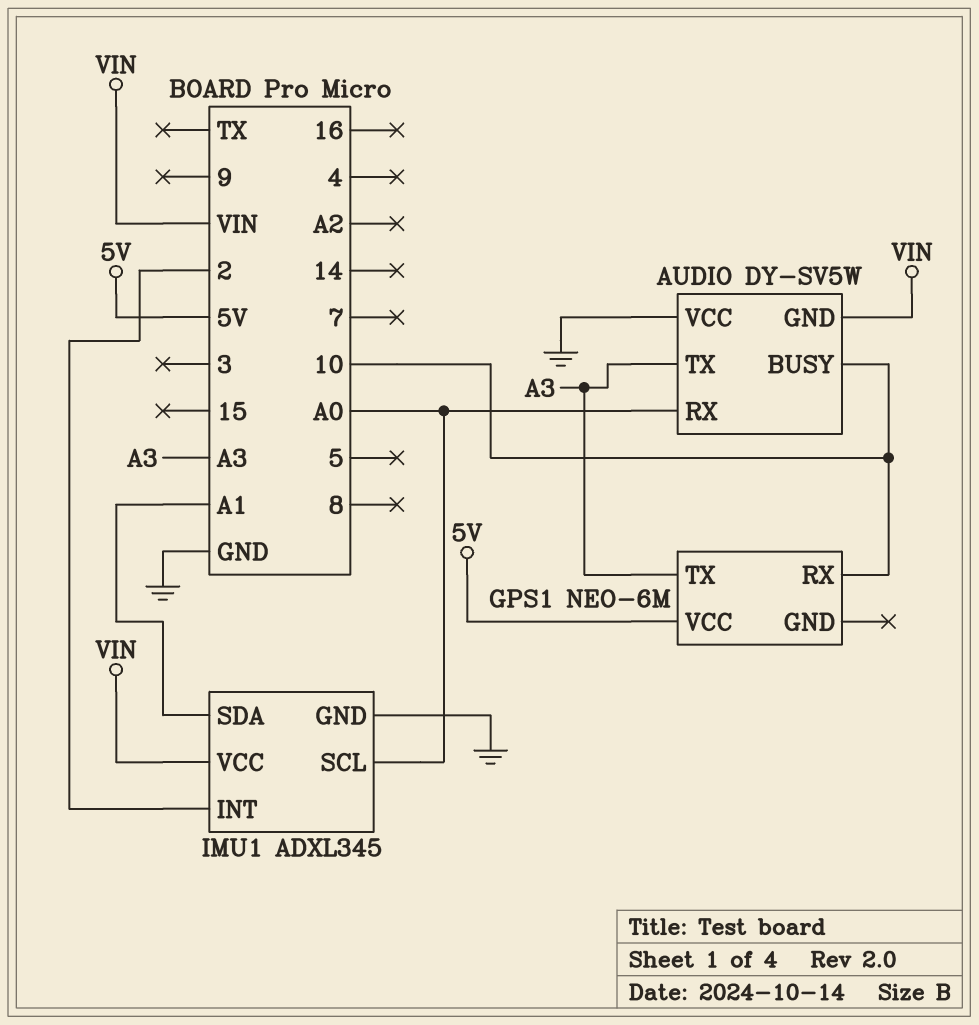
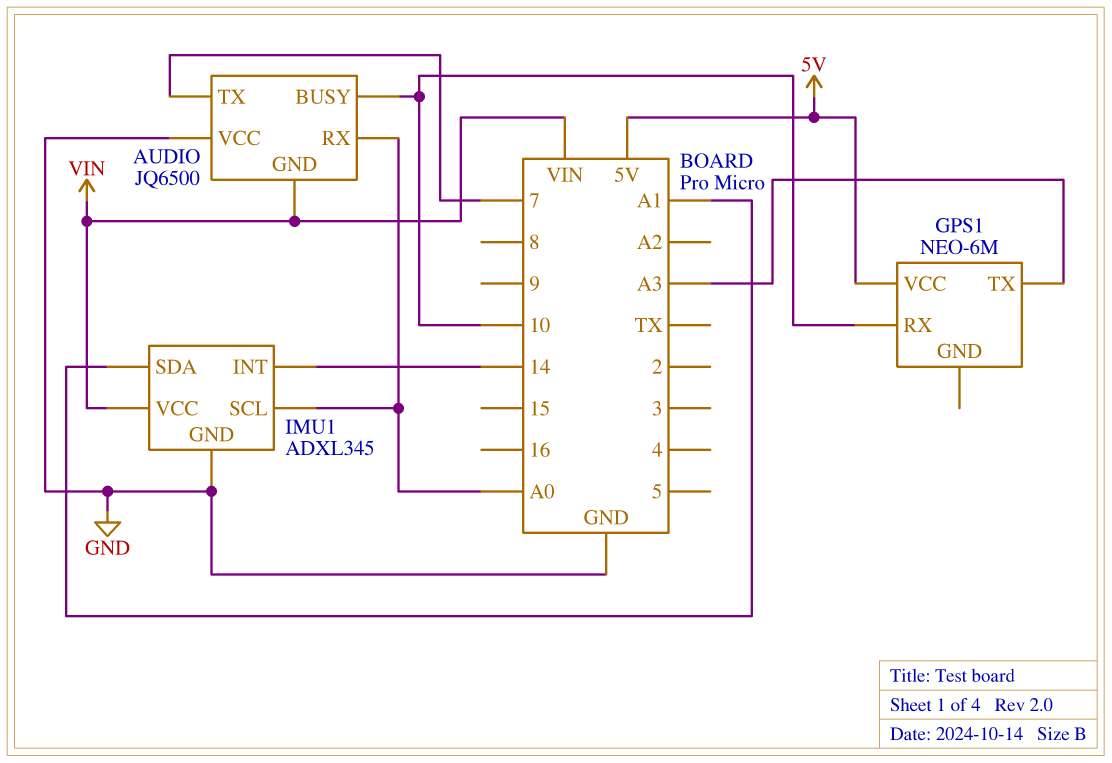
AUDIO: DY-SV5W -> JQ6500
AUDIO pin TX: A3 -> 7
IMU1 pin INT: 2 -> 14

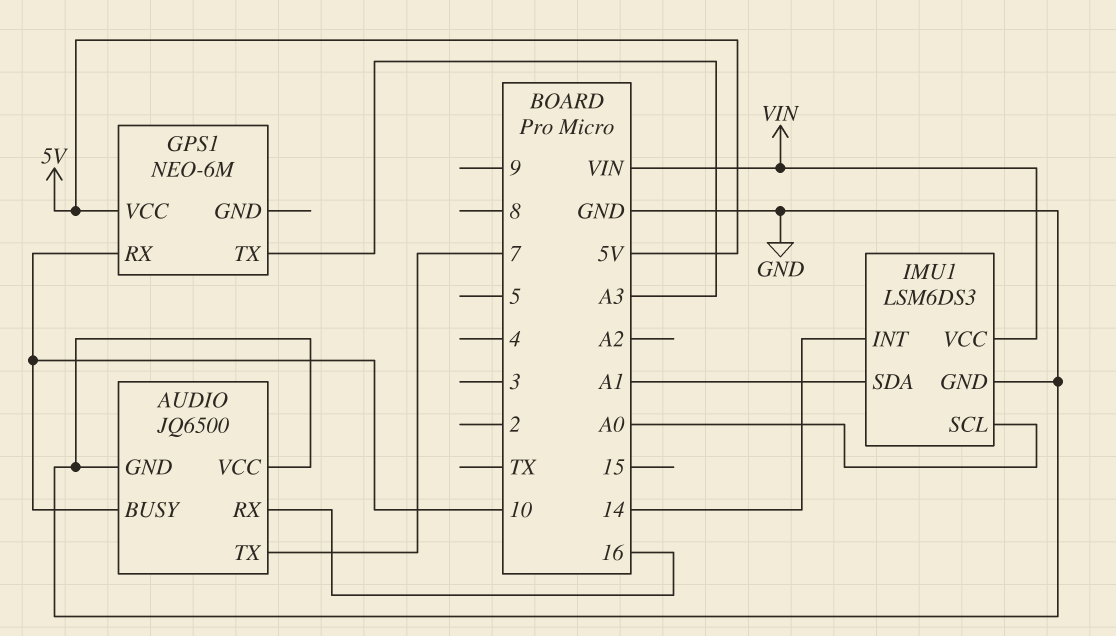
AUDIO pin GND: VIN -> GND
AUDIO pin RX: A0 -> 16
IMU1: ADXL345 -> LSM6DS3

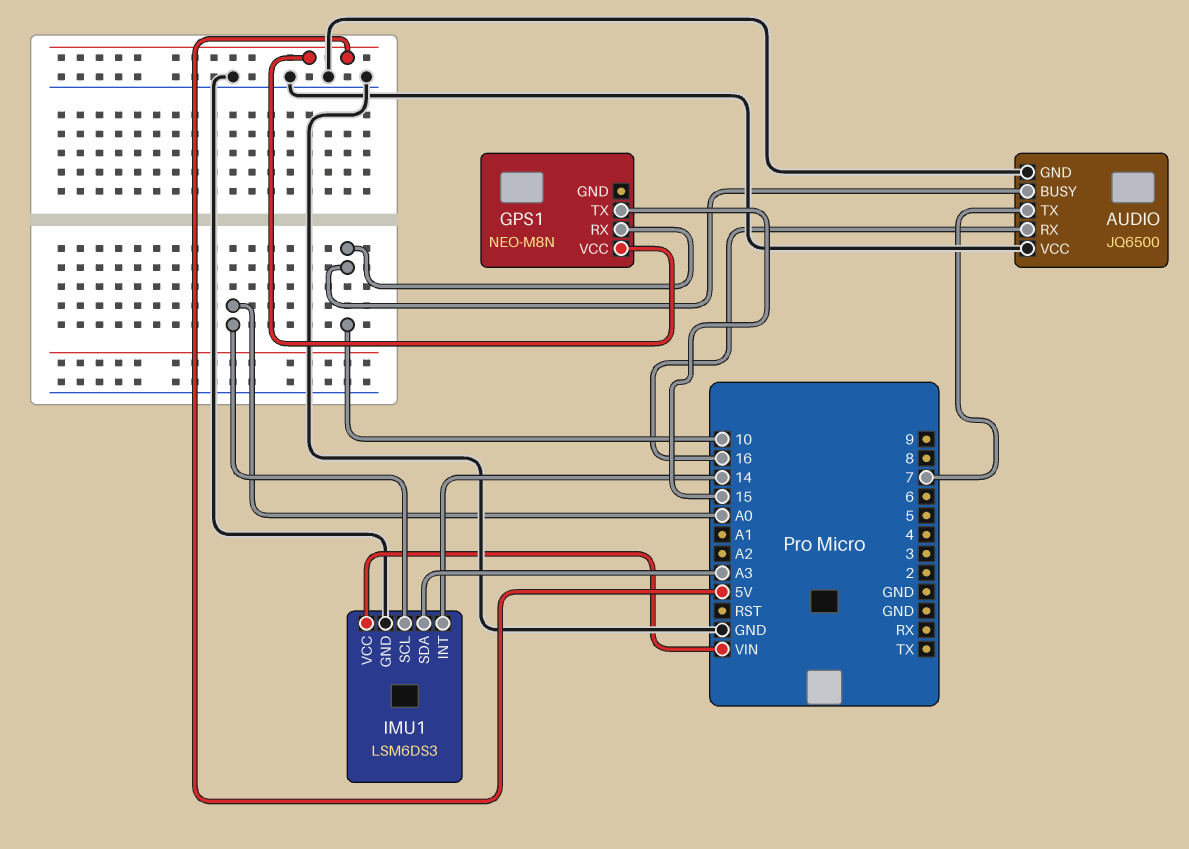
GPS1: NEO-6M -> NEO-M8N
GPS1 pin TX: A3 -> 15
IMU1 pin SDA: A1 -> A3

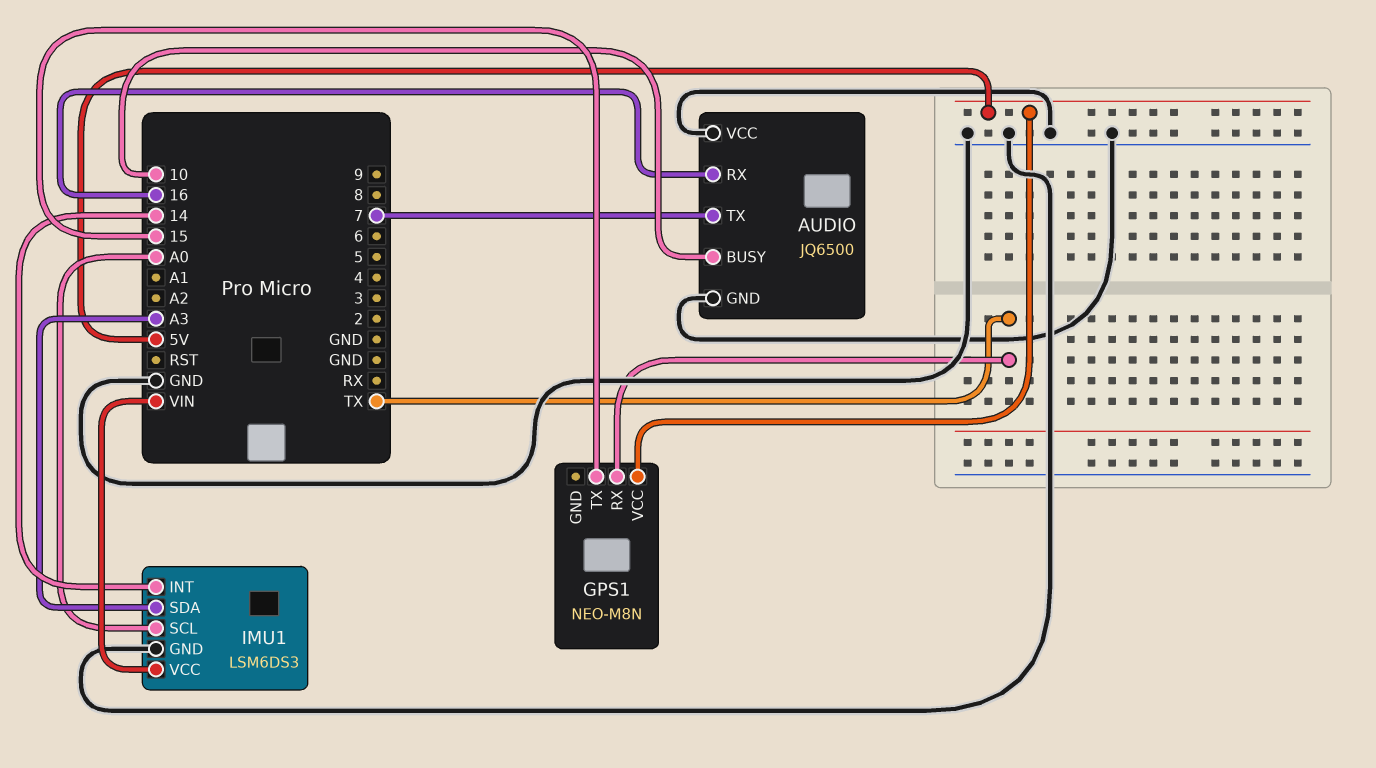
GPS1 pin RX: 10 -> TX

